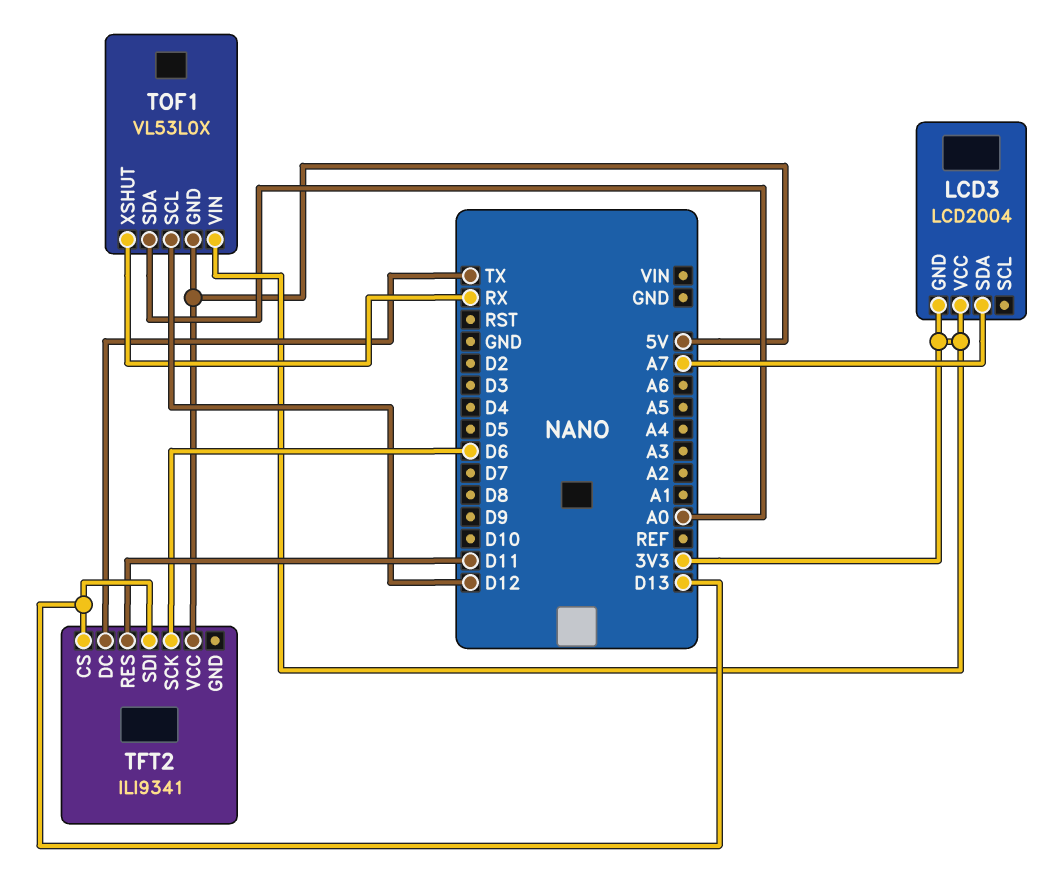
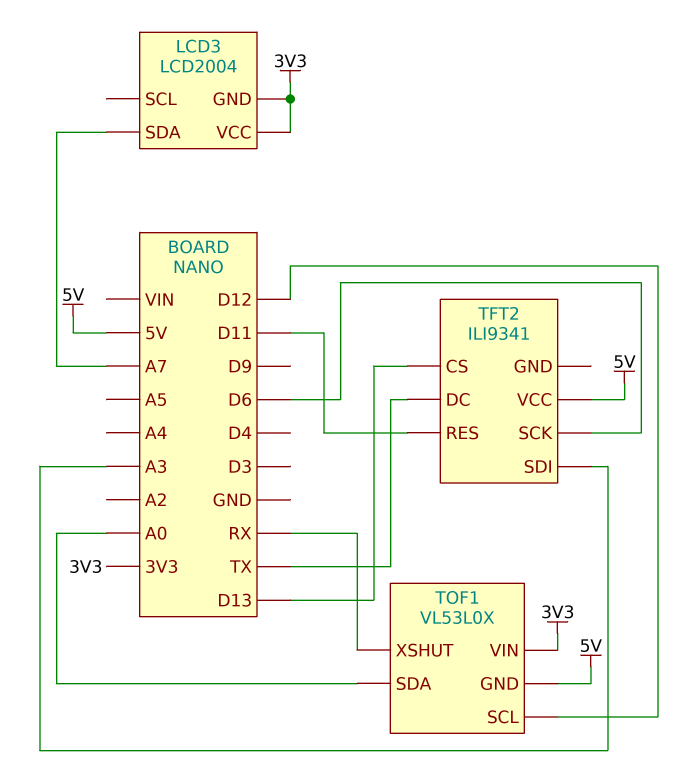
TFT2 pin SDI: D13 -> A3

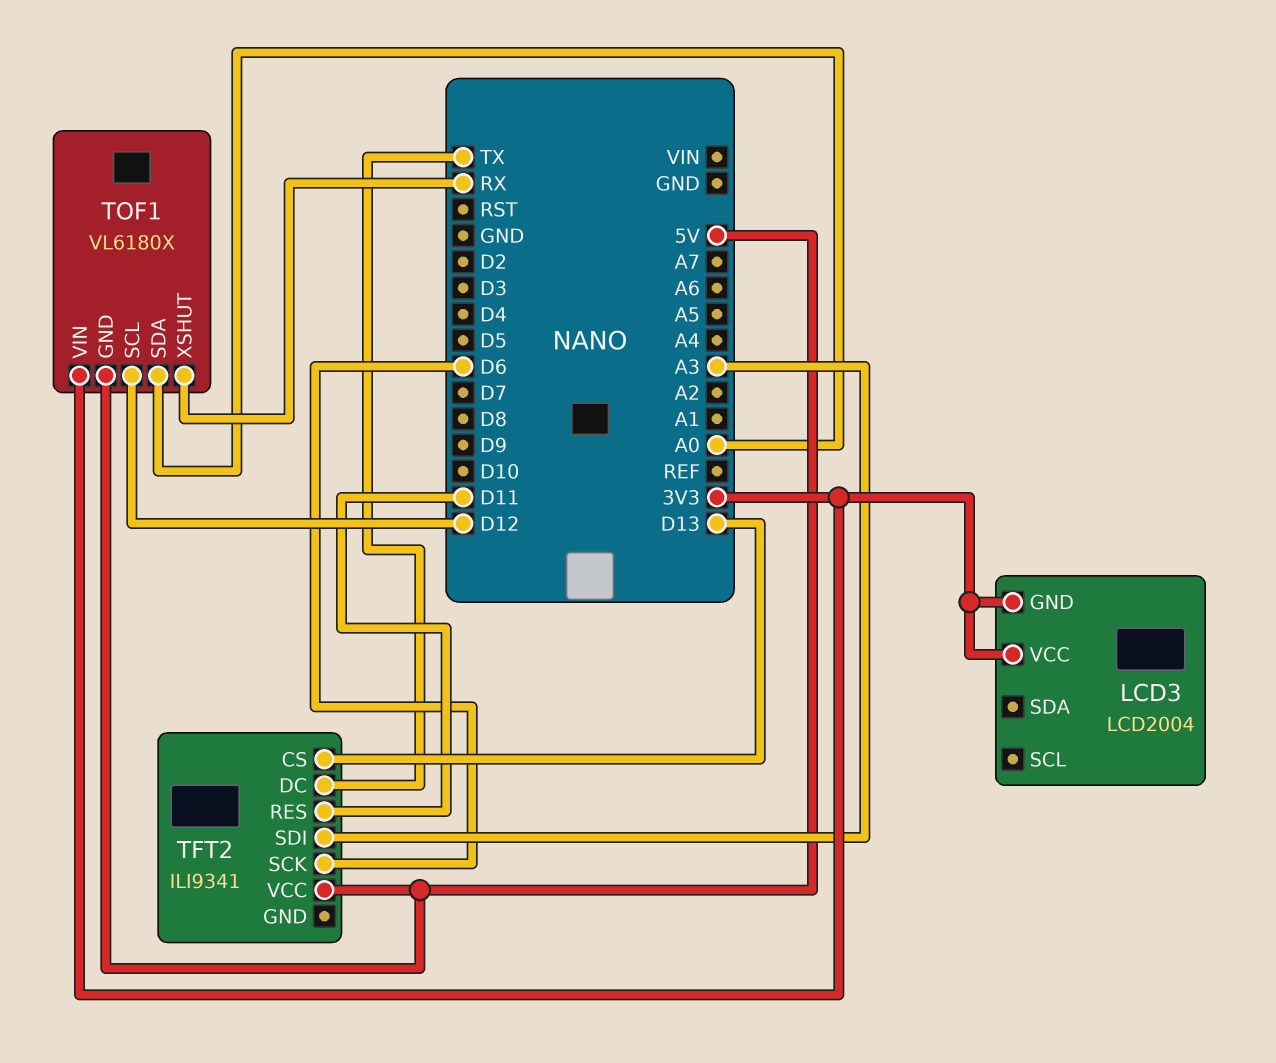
LCD3 pin SDA: A7 -> none
TOF1: VL53L0X -> VL6180X

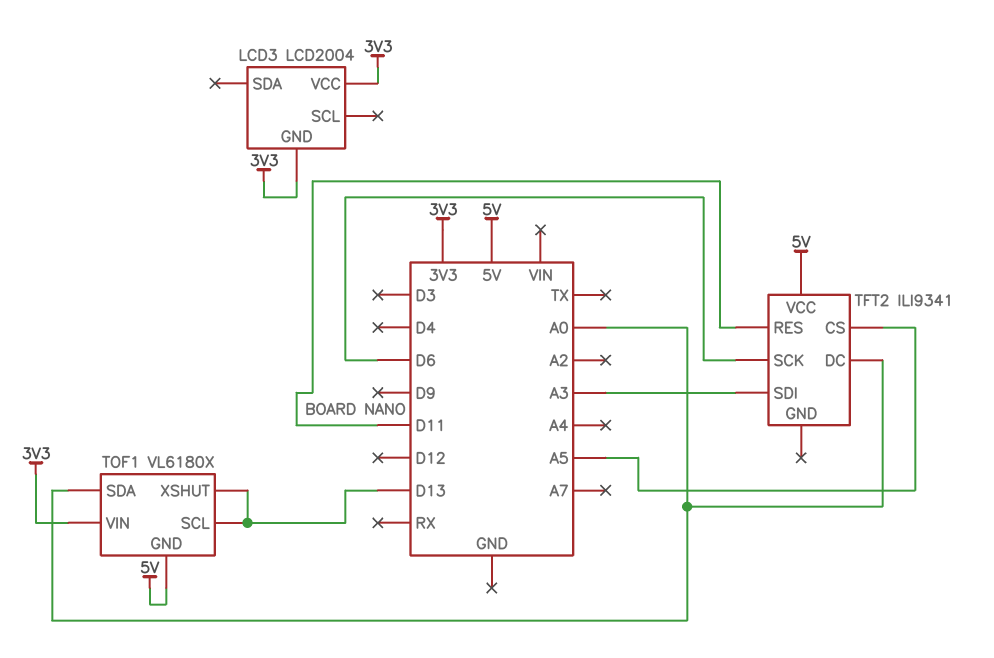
TFT2 pin CS: D13 -> A5
TFT2 pin DC: TX -> A0
TOF1 pin SCL: D12 -> D13
TOF1 pin XSHUT: RX -> D13

